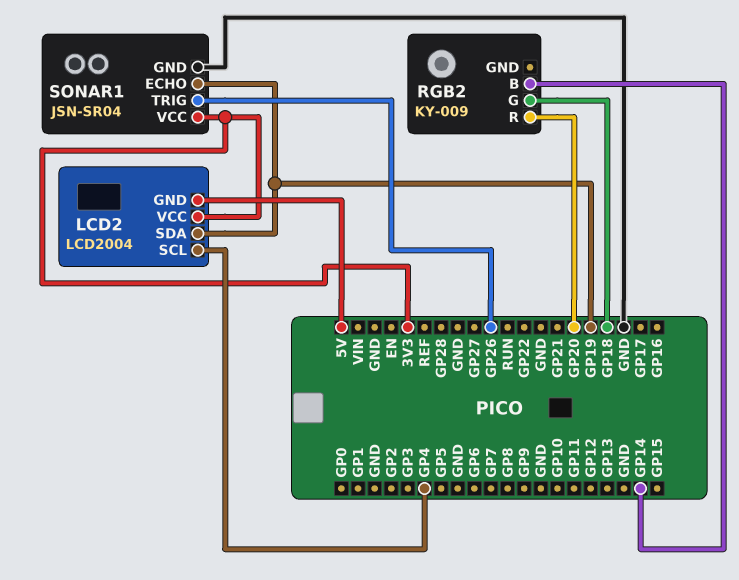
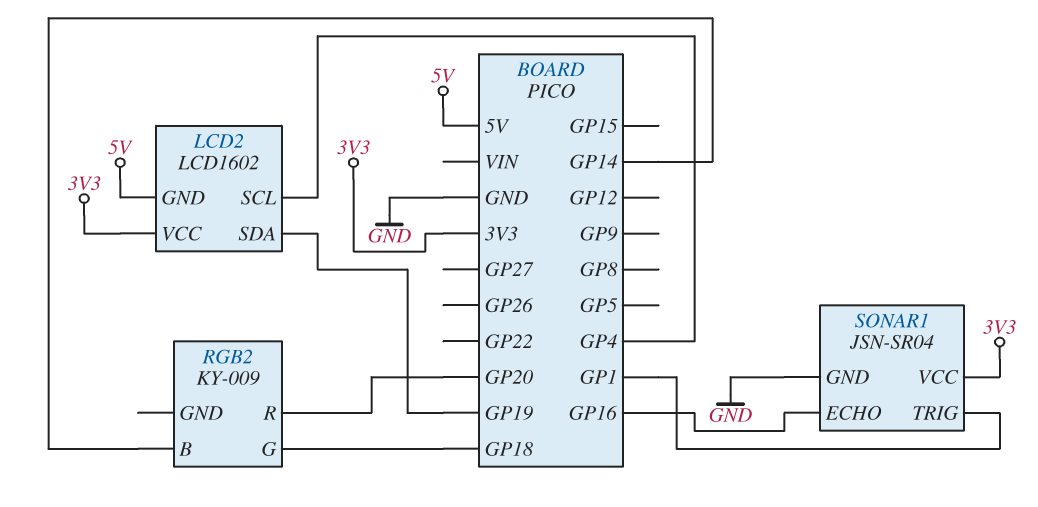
LCD2: LCD2004 -> LCD1602
SONAR1 pin ECHO: GP19 -> GP16
SONAR1 pin TRIG: GP26 -> GP1

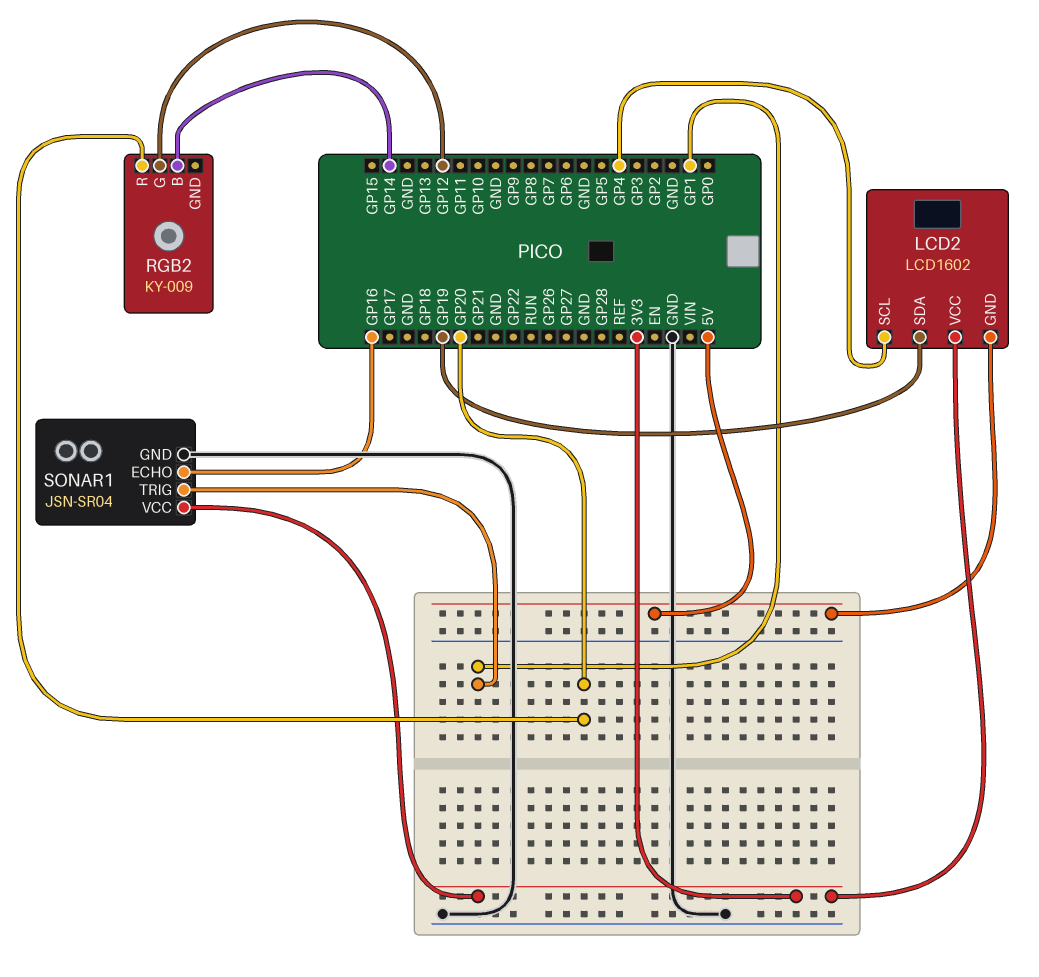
RGB2 pin G: GP18 -> GP12

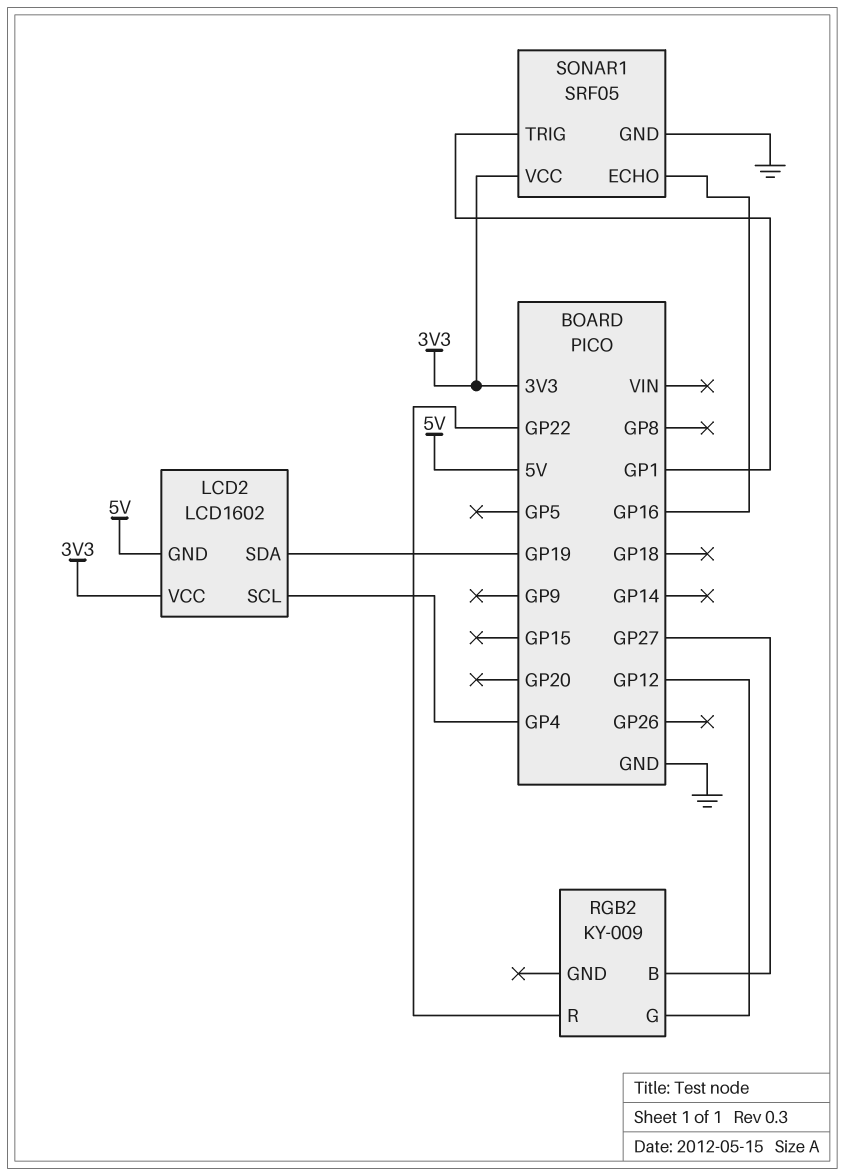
RGB2 pin B: GP14 -> GP27
RGB2 pin R: GP20 -> GP22
SONAR1: JSN-SR04 -> SRF05

